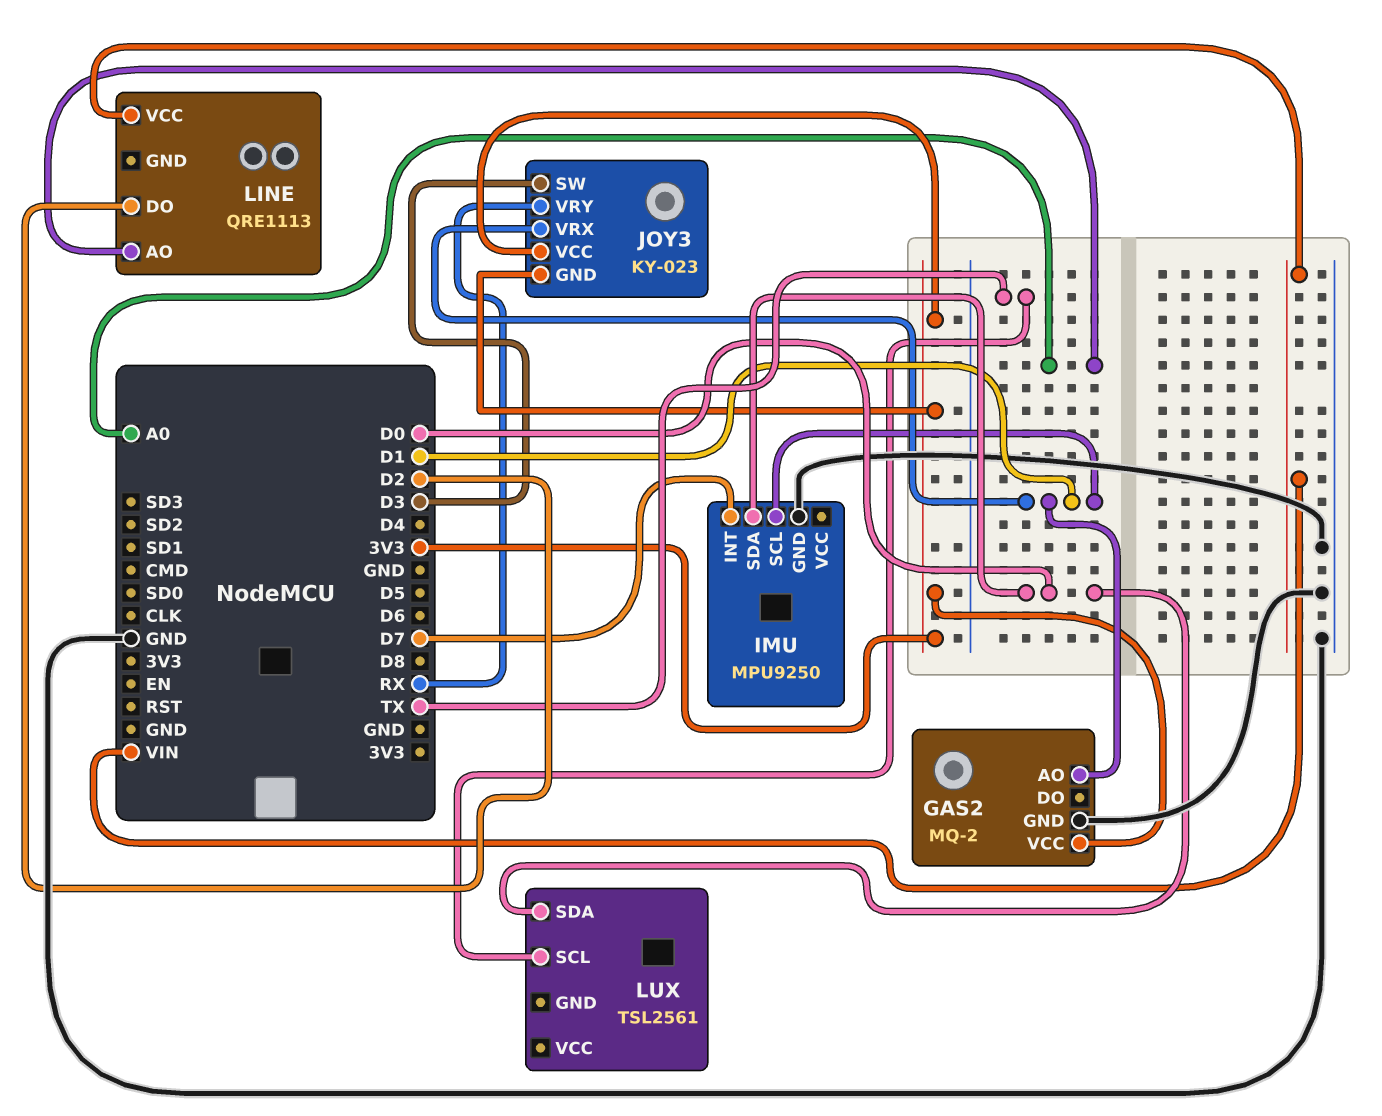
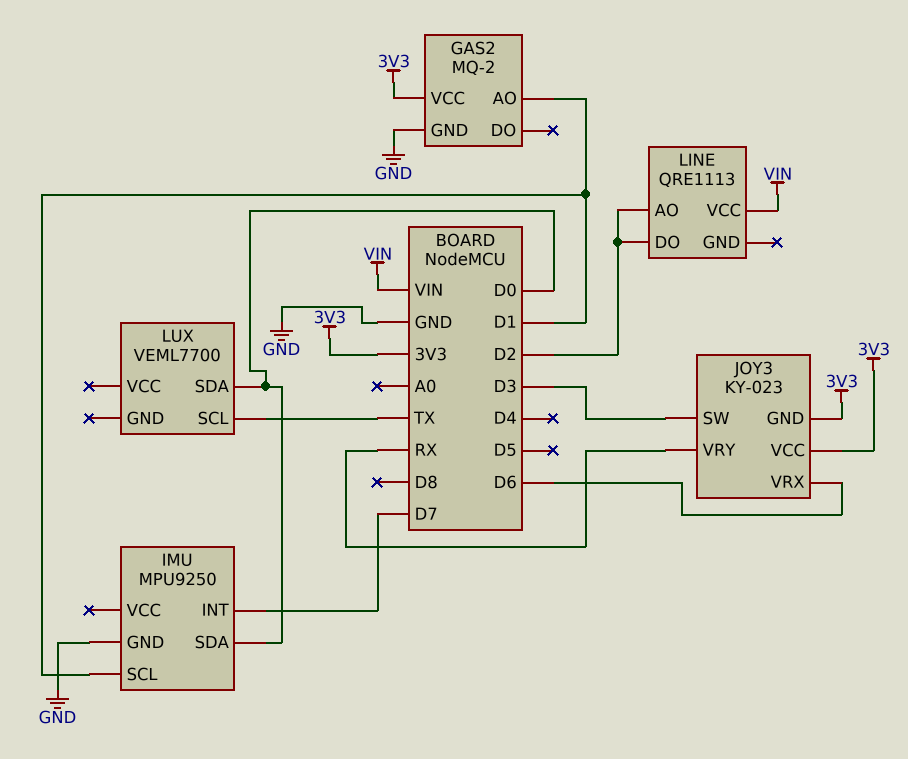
JOY3 pin VRX: D1 -> D6
LINE pin AO: A0 -> D2
LUX: TSL2561 -> VEML7700

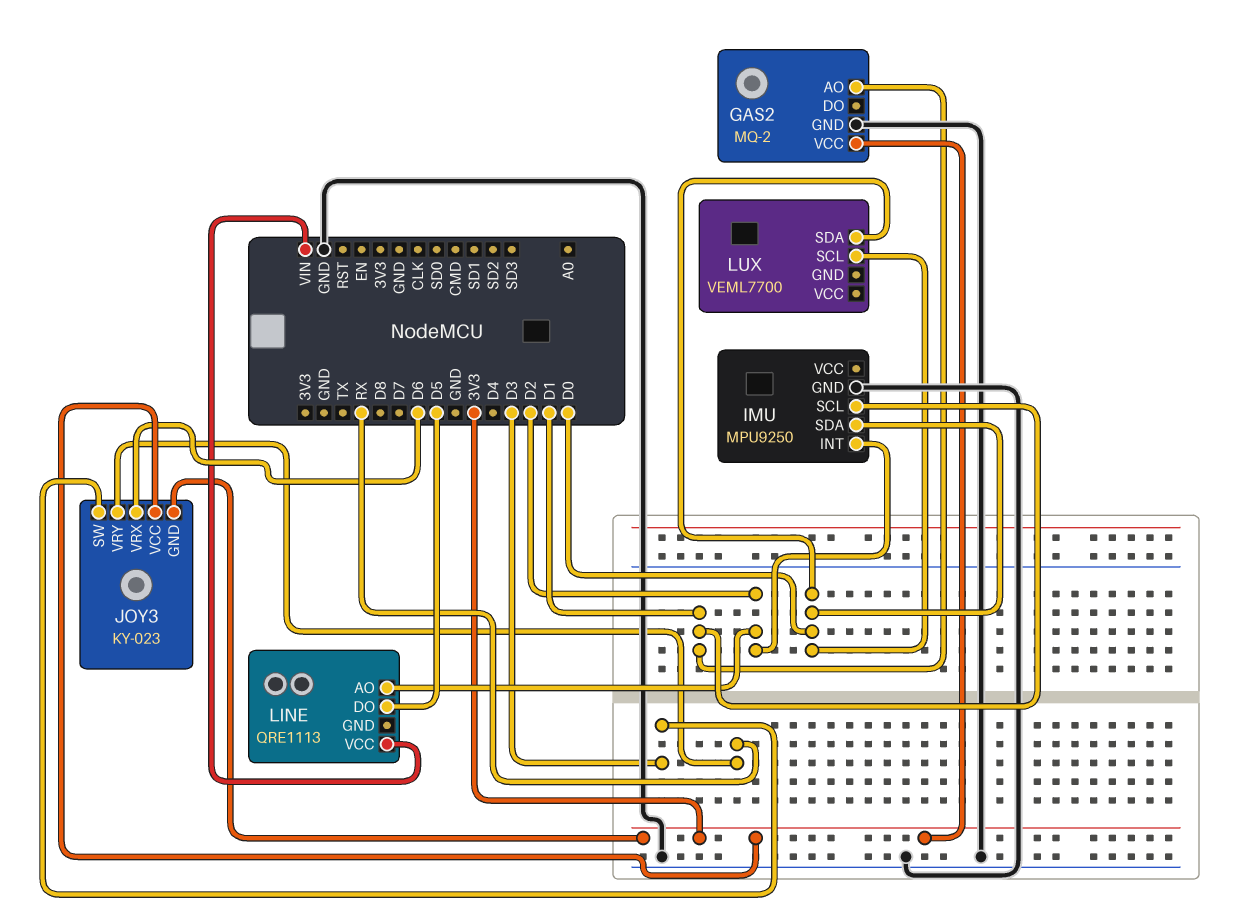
IMU pin INT: D7 -> D2
LINE pin DO: D2 -> D5
LUX pin SCL: TX -> D0

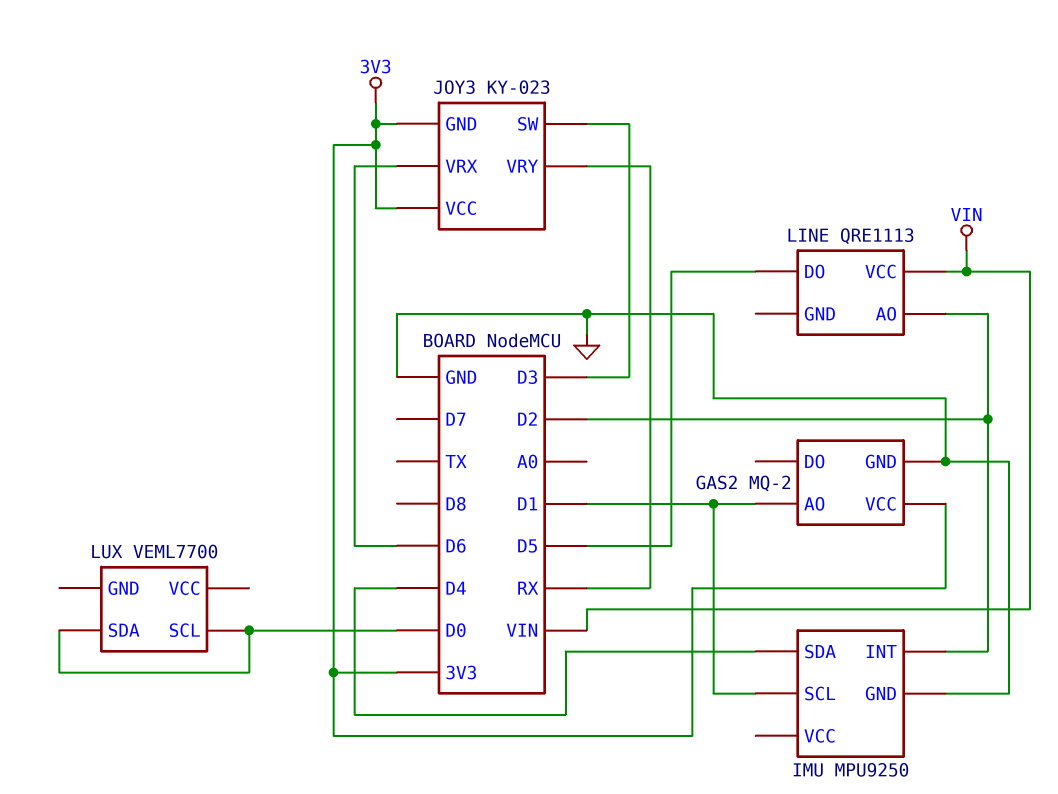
IMU pin SDA: D0 -> D4

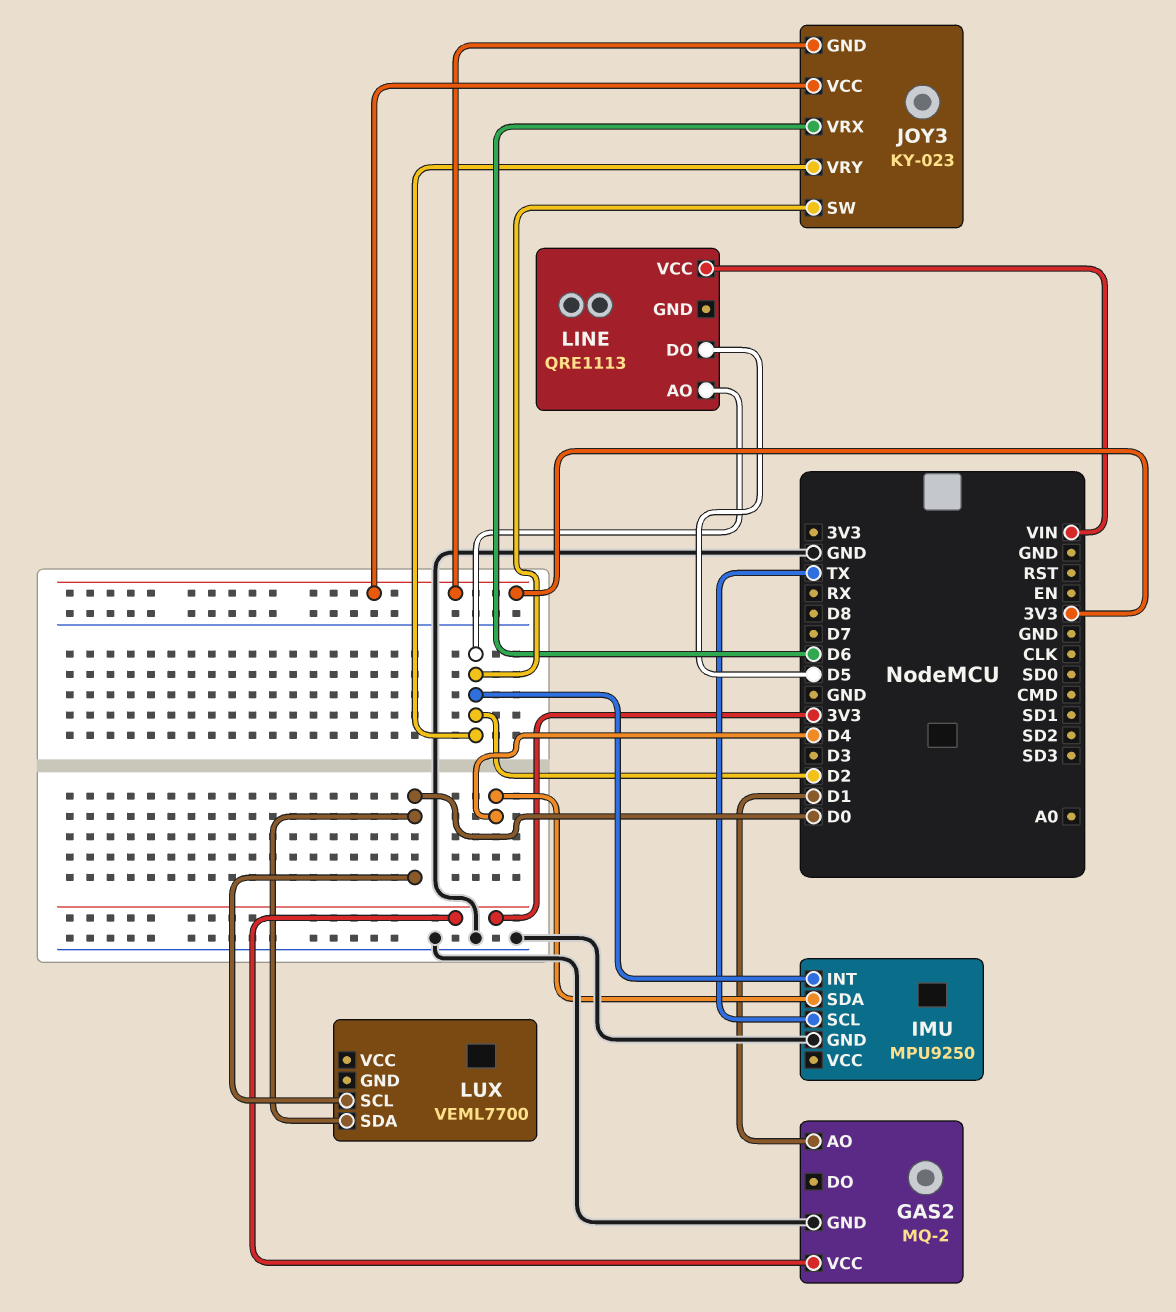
IMU pin SCL: D1 -> TX
JOY3 pin SW: D3 -> D2
JOY3 pin VRY: RX -> D2

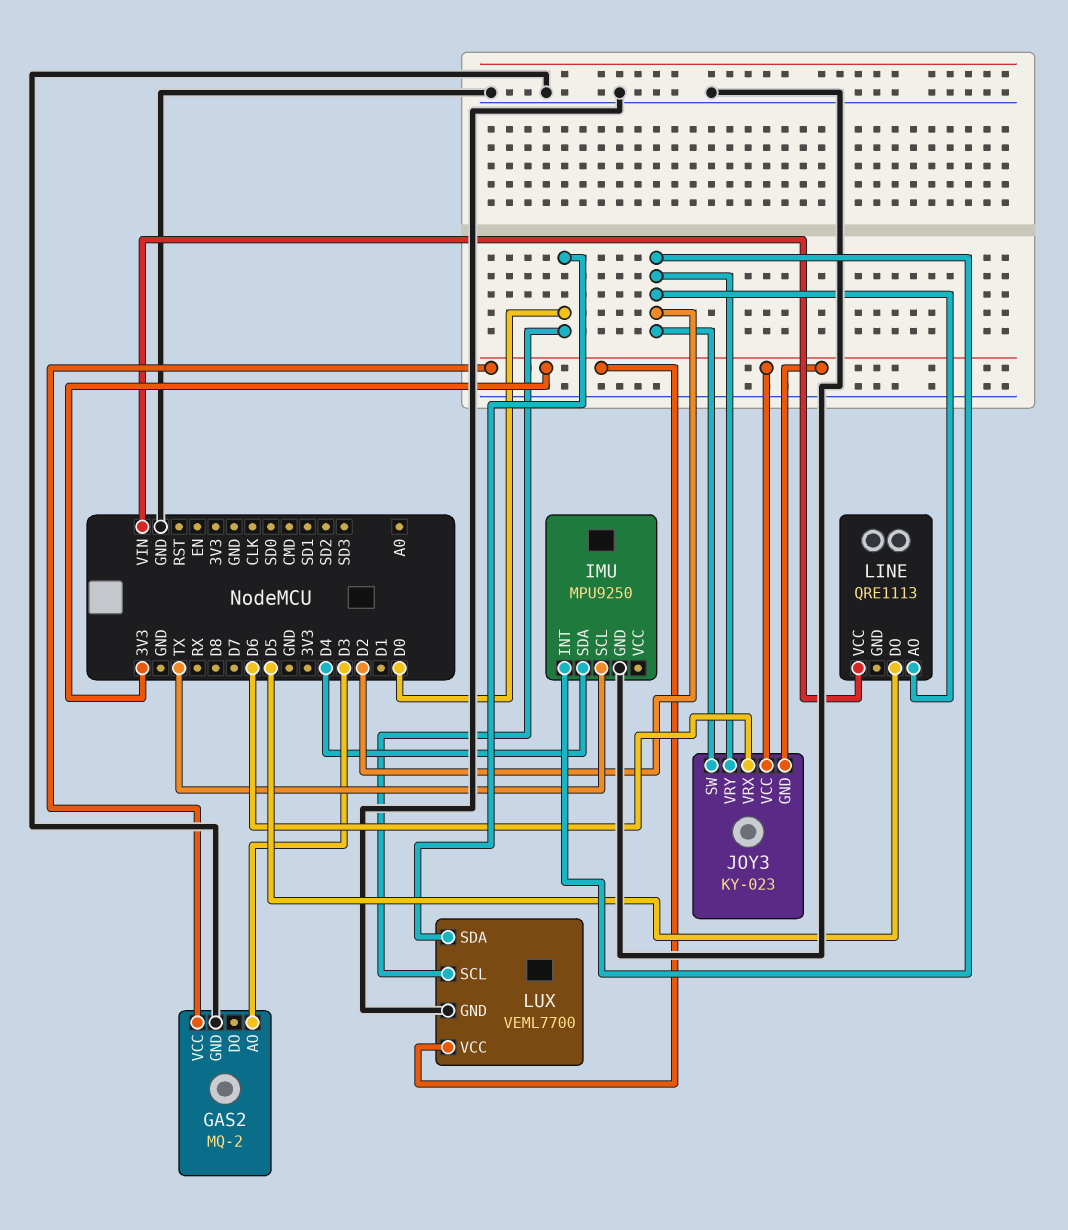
GAS2 pin AO: D1 -> D3
LUX pin GND: none -> GND
LUX pin VCC: none -> 3V3

